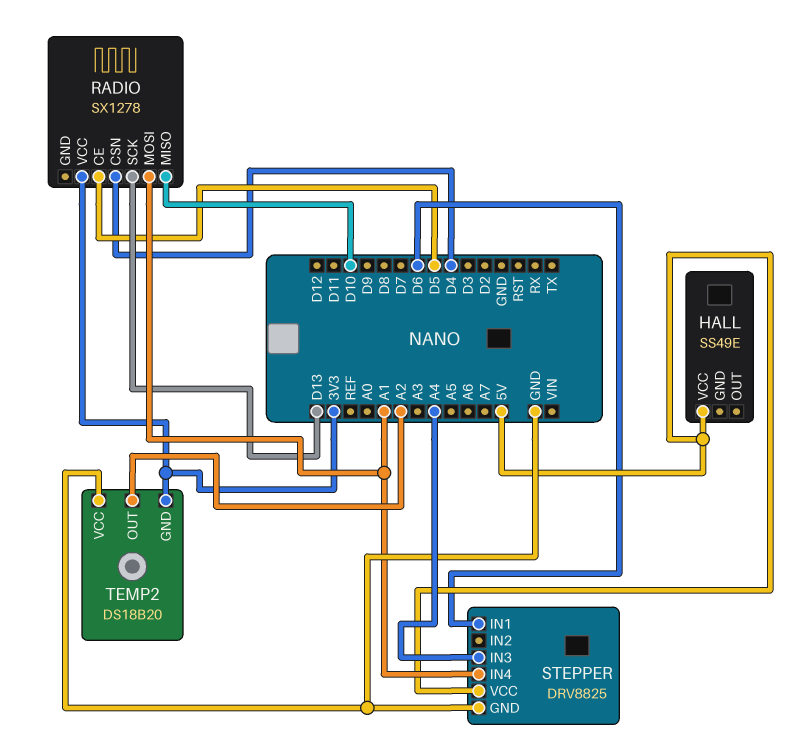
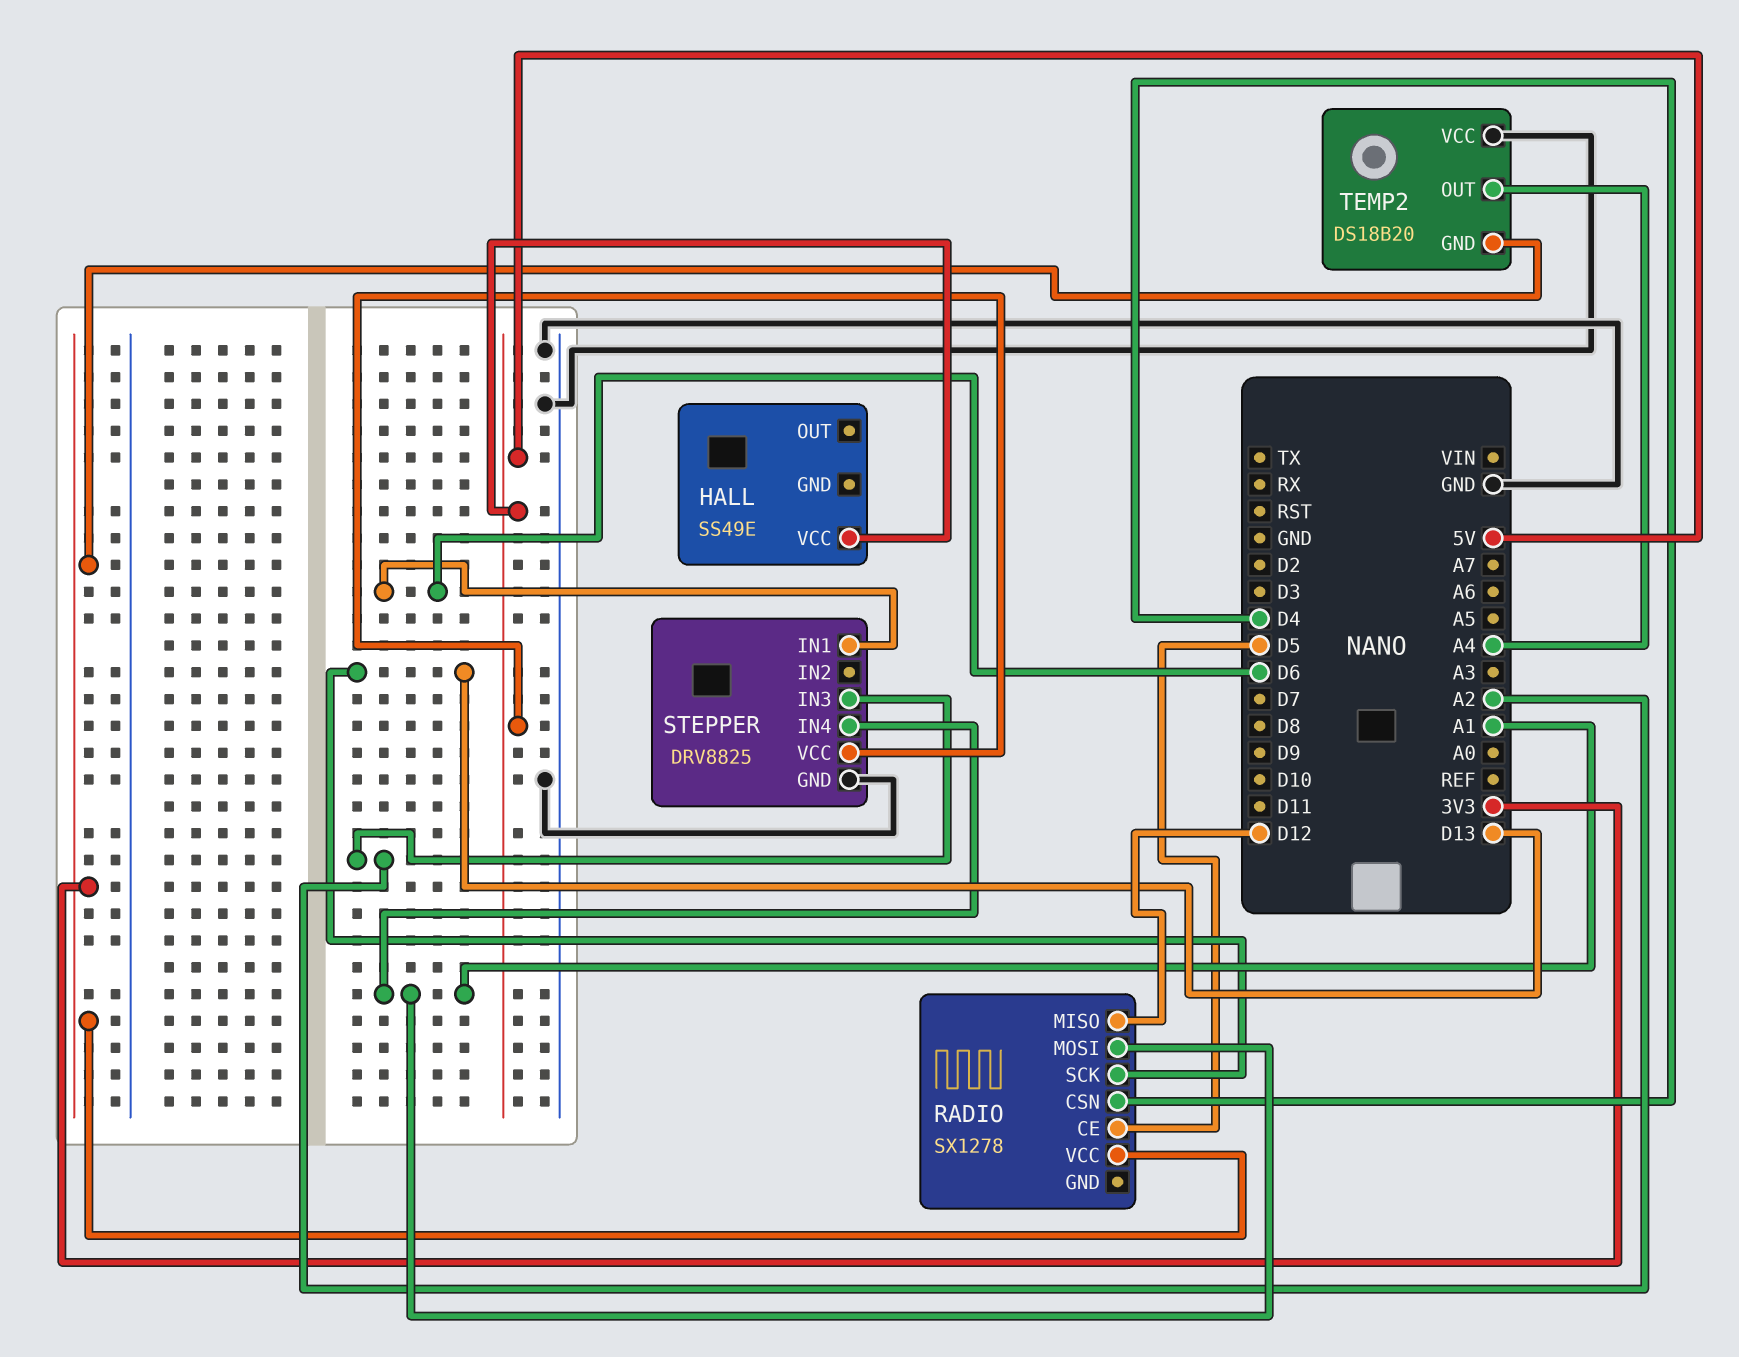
RADIO pin MISO: D10 -> D12
STEPPER pin IN3: A4 -> A2
TEMP2 pin OUT: A2 -> A4

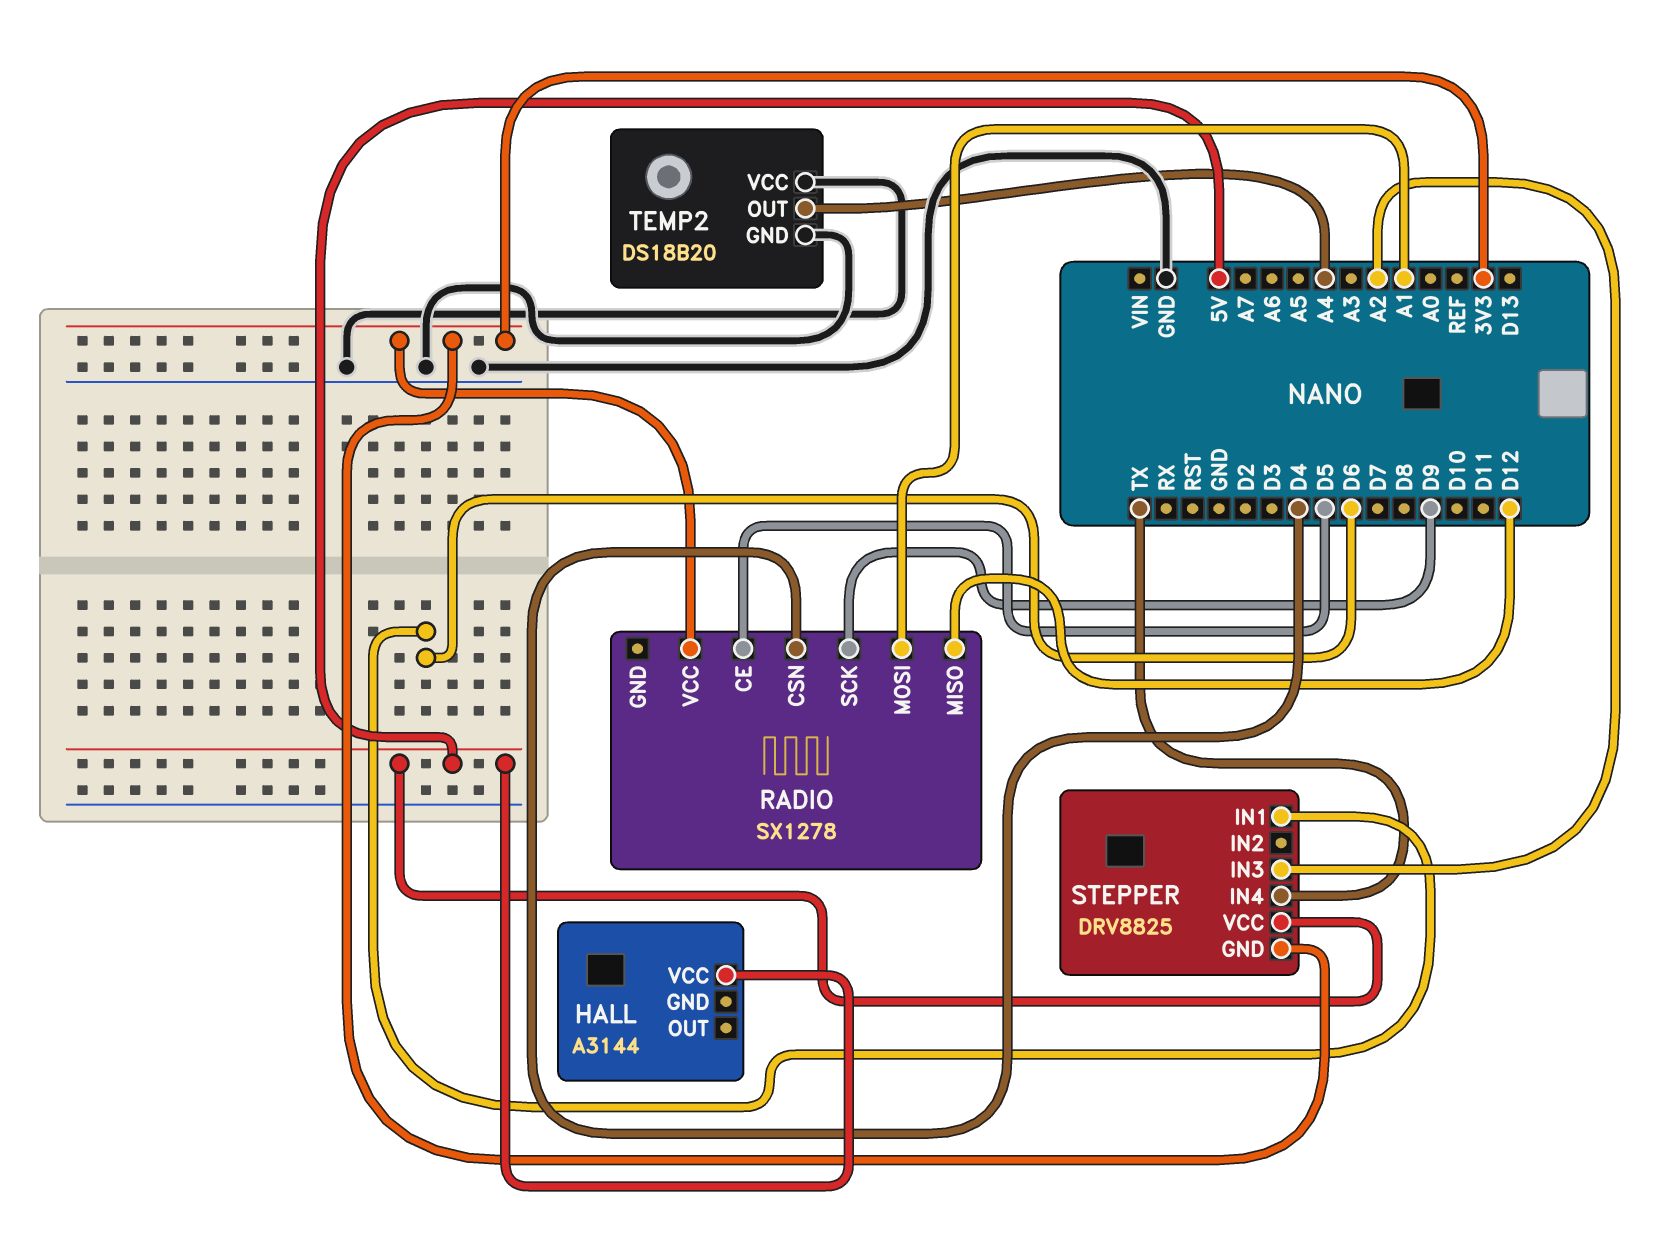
HALL: SS49E -> A3144
RADIO pin SCK: D13 -> D9
STEPPER pin GND: GND -> 3V3
STEPPER pin IN4: A1 -> TX
TEMP2 pin GND: 3V3 -> GND

